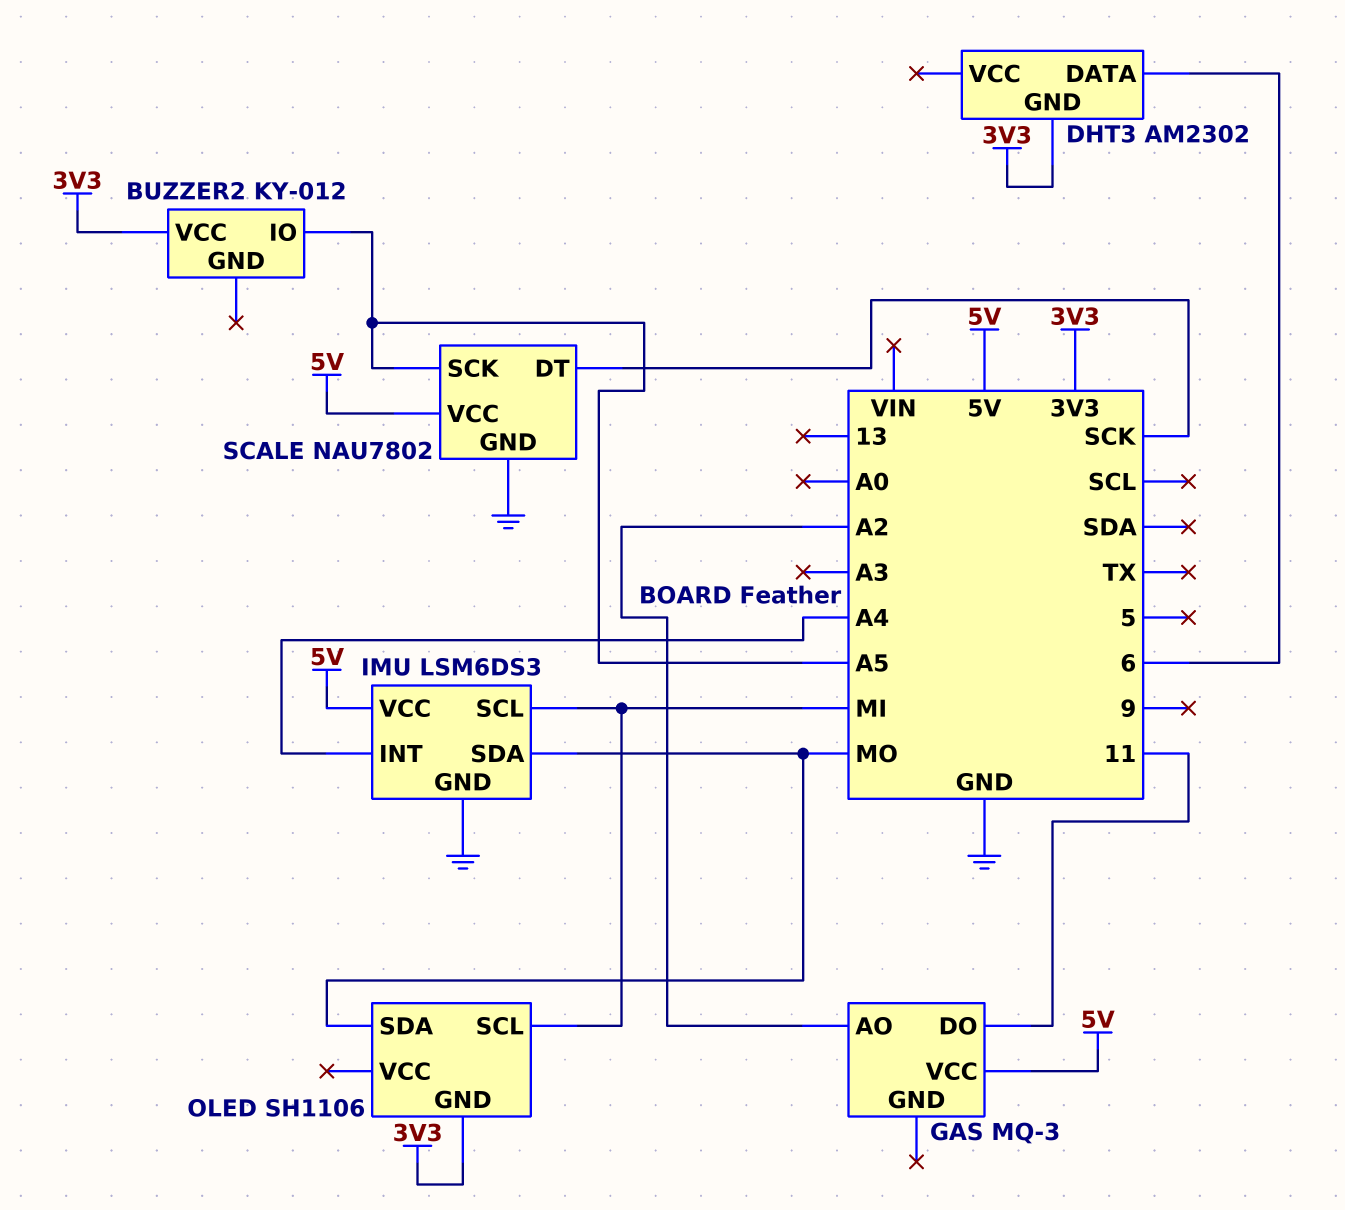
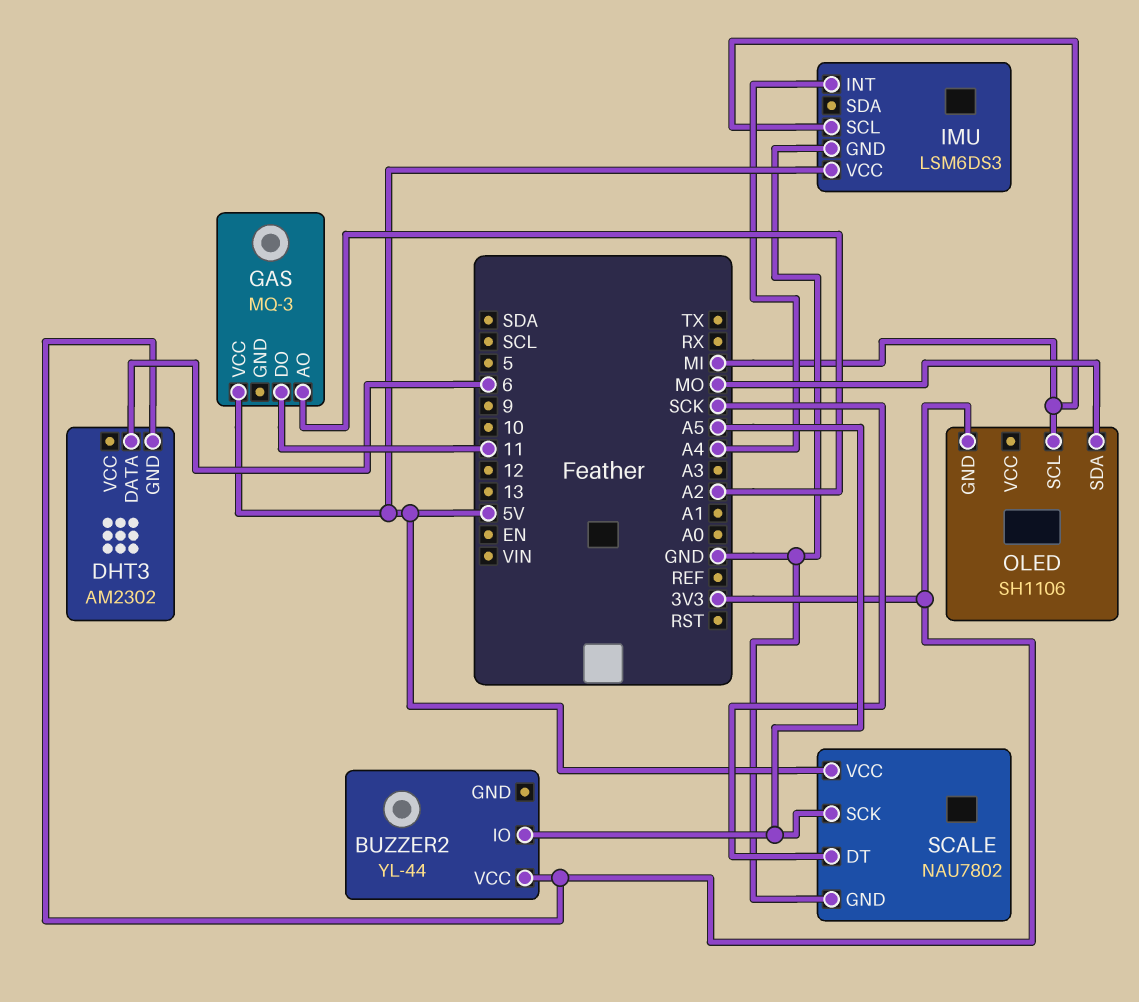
BUZZER2: KY-012 -> YL-44
IMU pin SDA: MO -> none

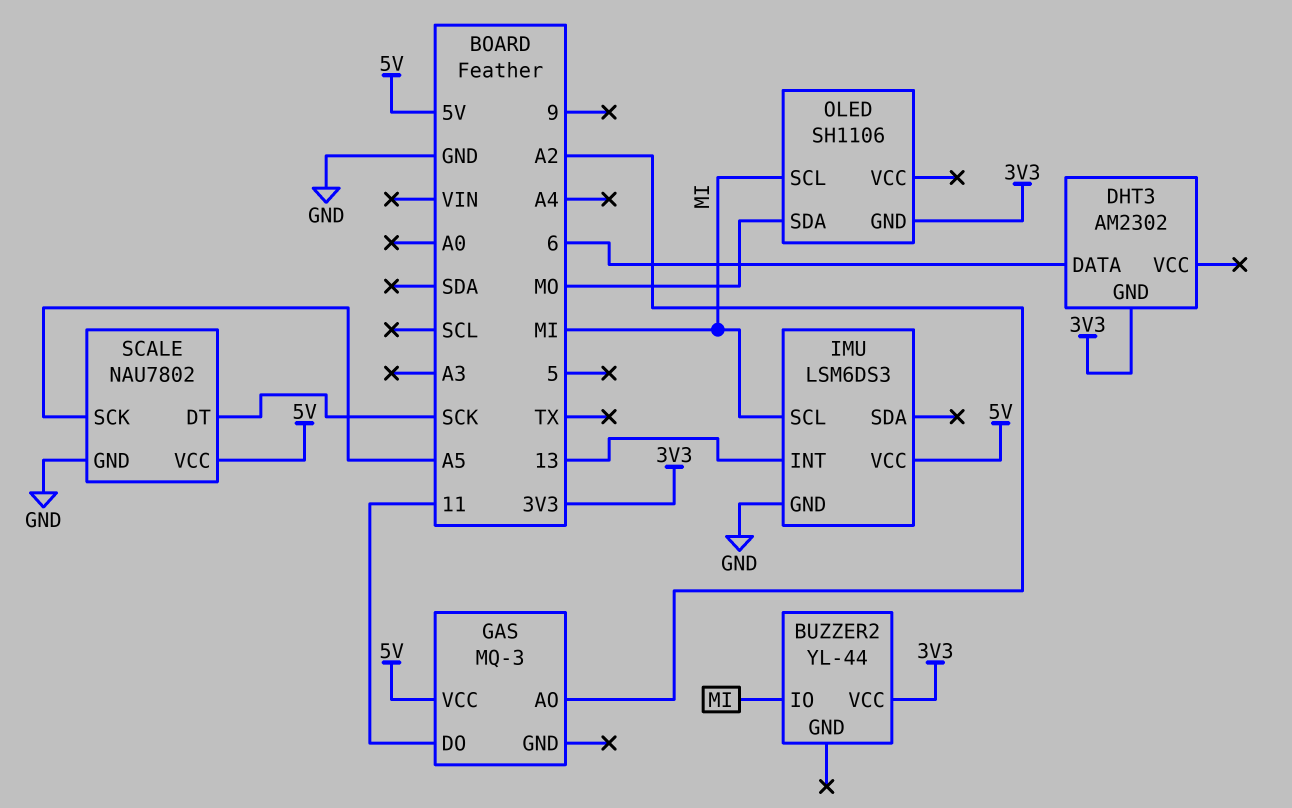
BUZZER2 pin IO: A5 -> MI
IMU pin INT: A4 -> 13

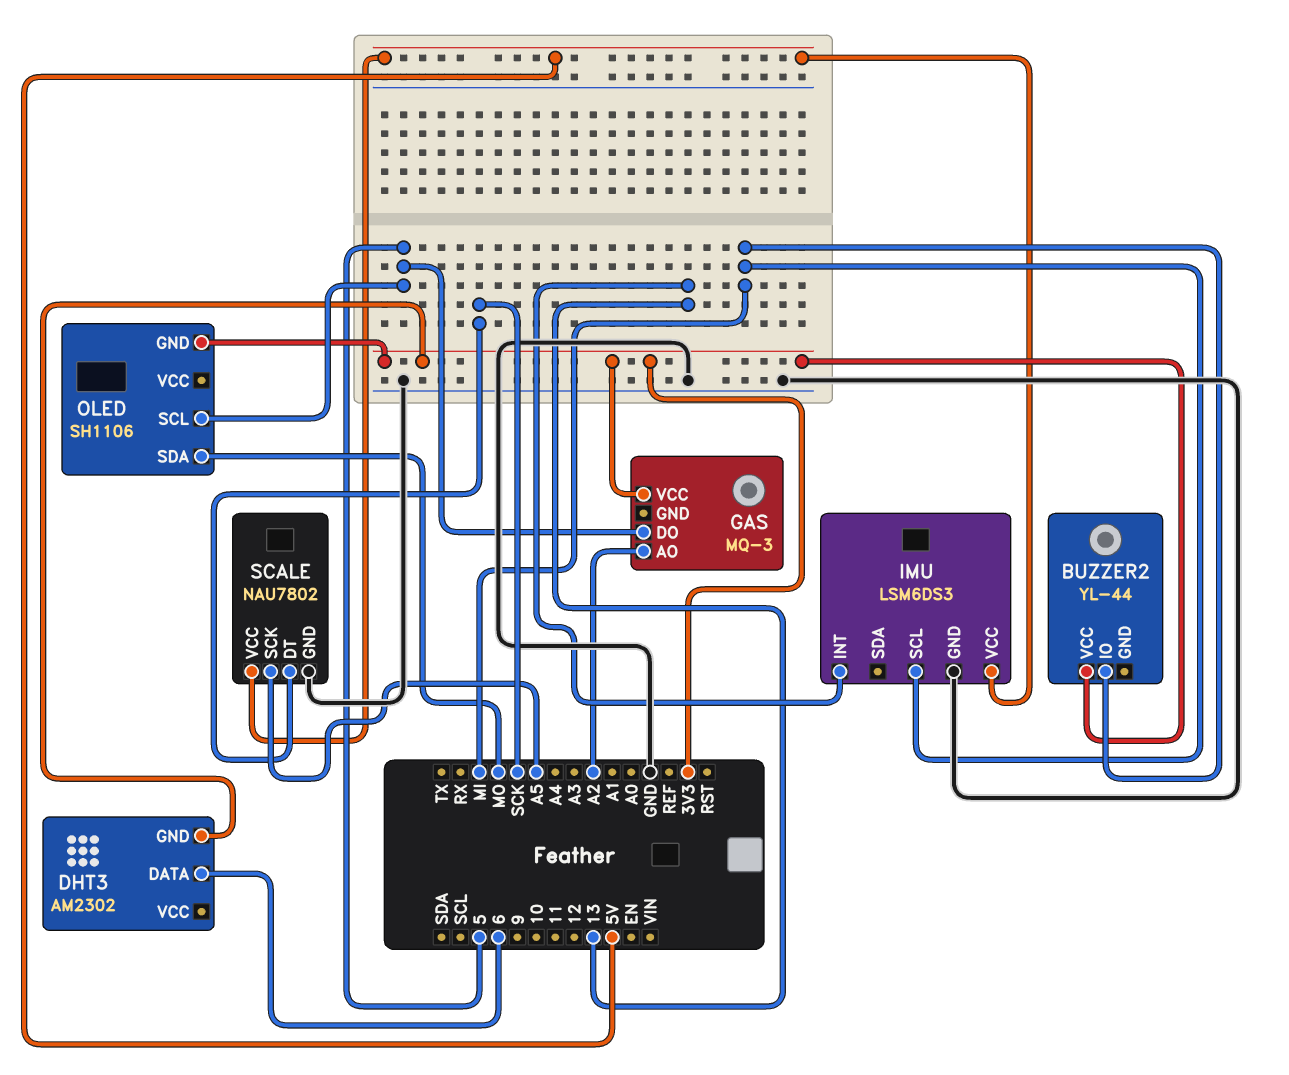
GAS pin DO: 11 -> 5
GAS pin VCC: 5V -> 3V3
OLED pin SCL: MI -> 5

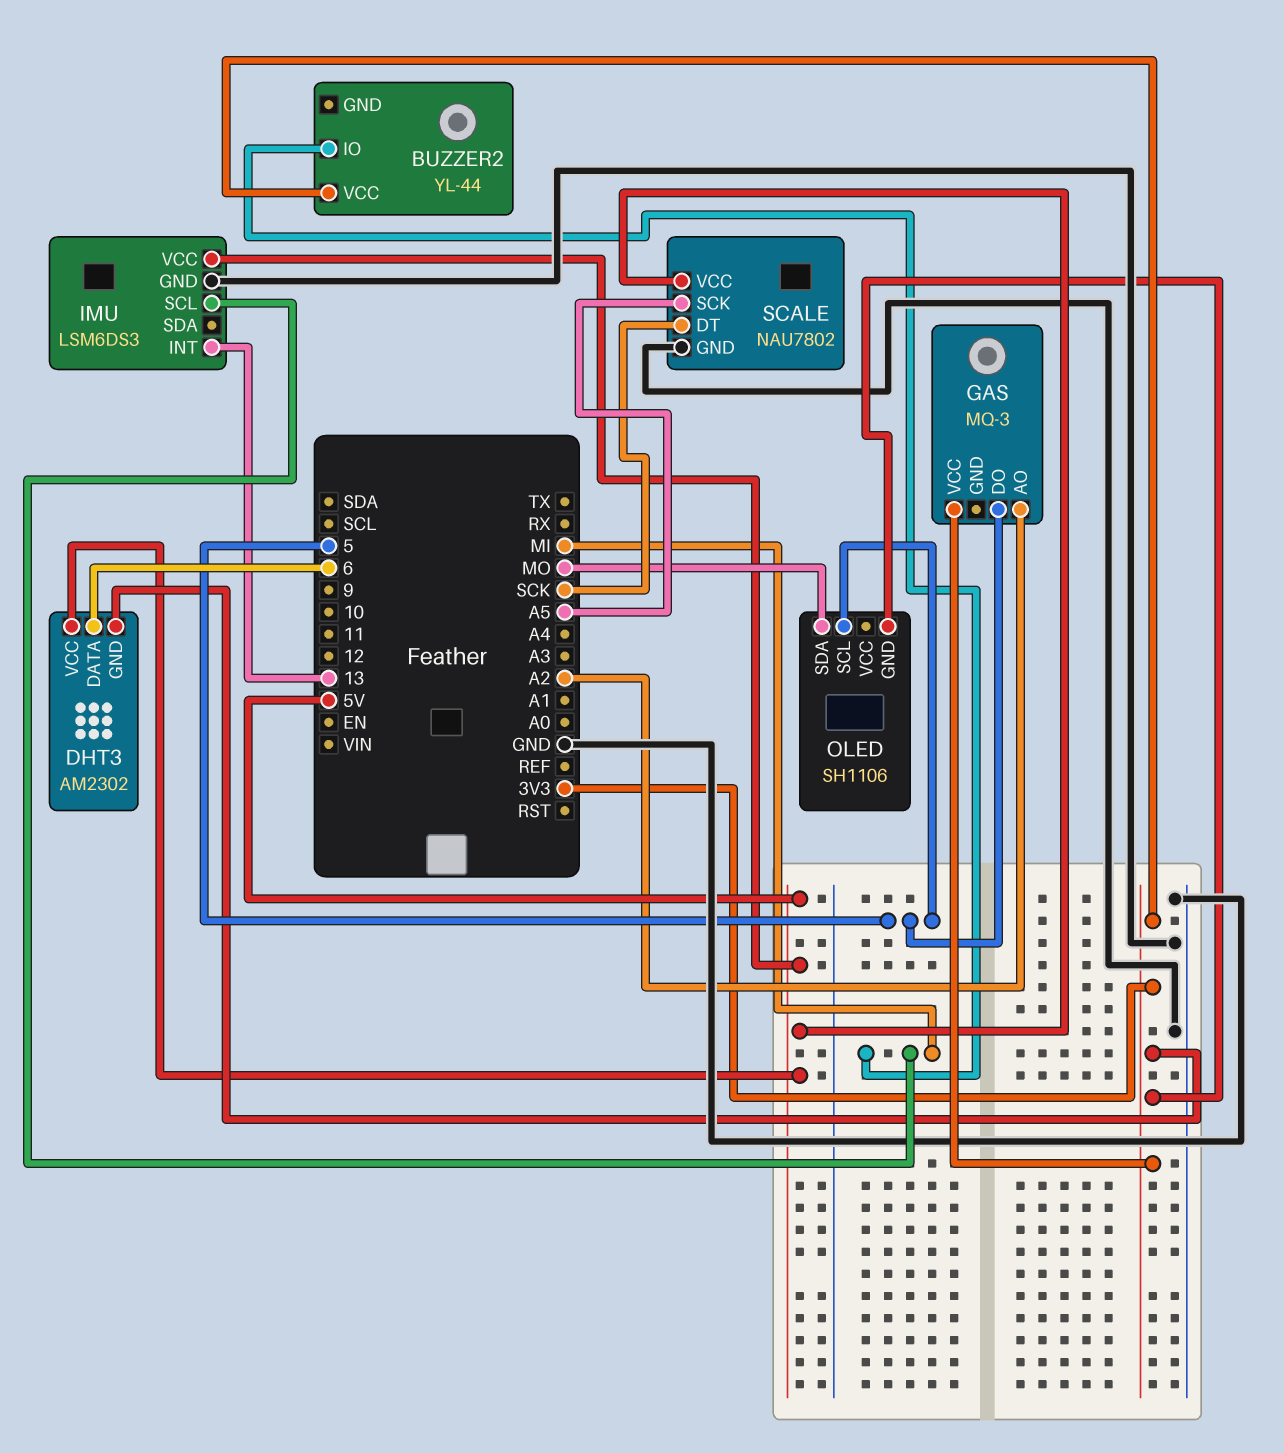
DHT3 pin VCC: none -> 5V

